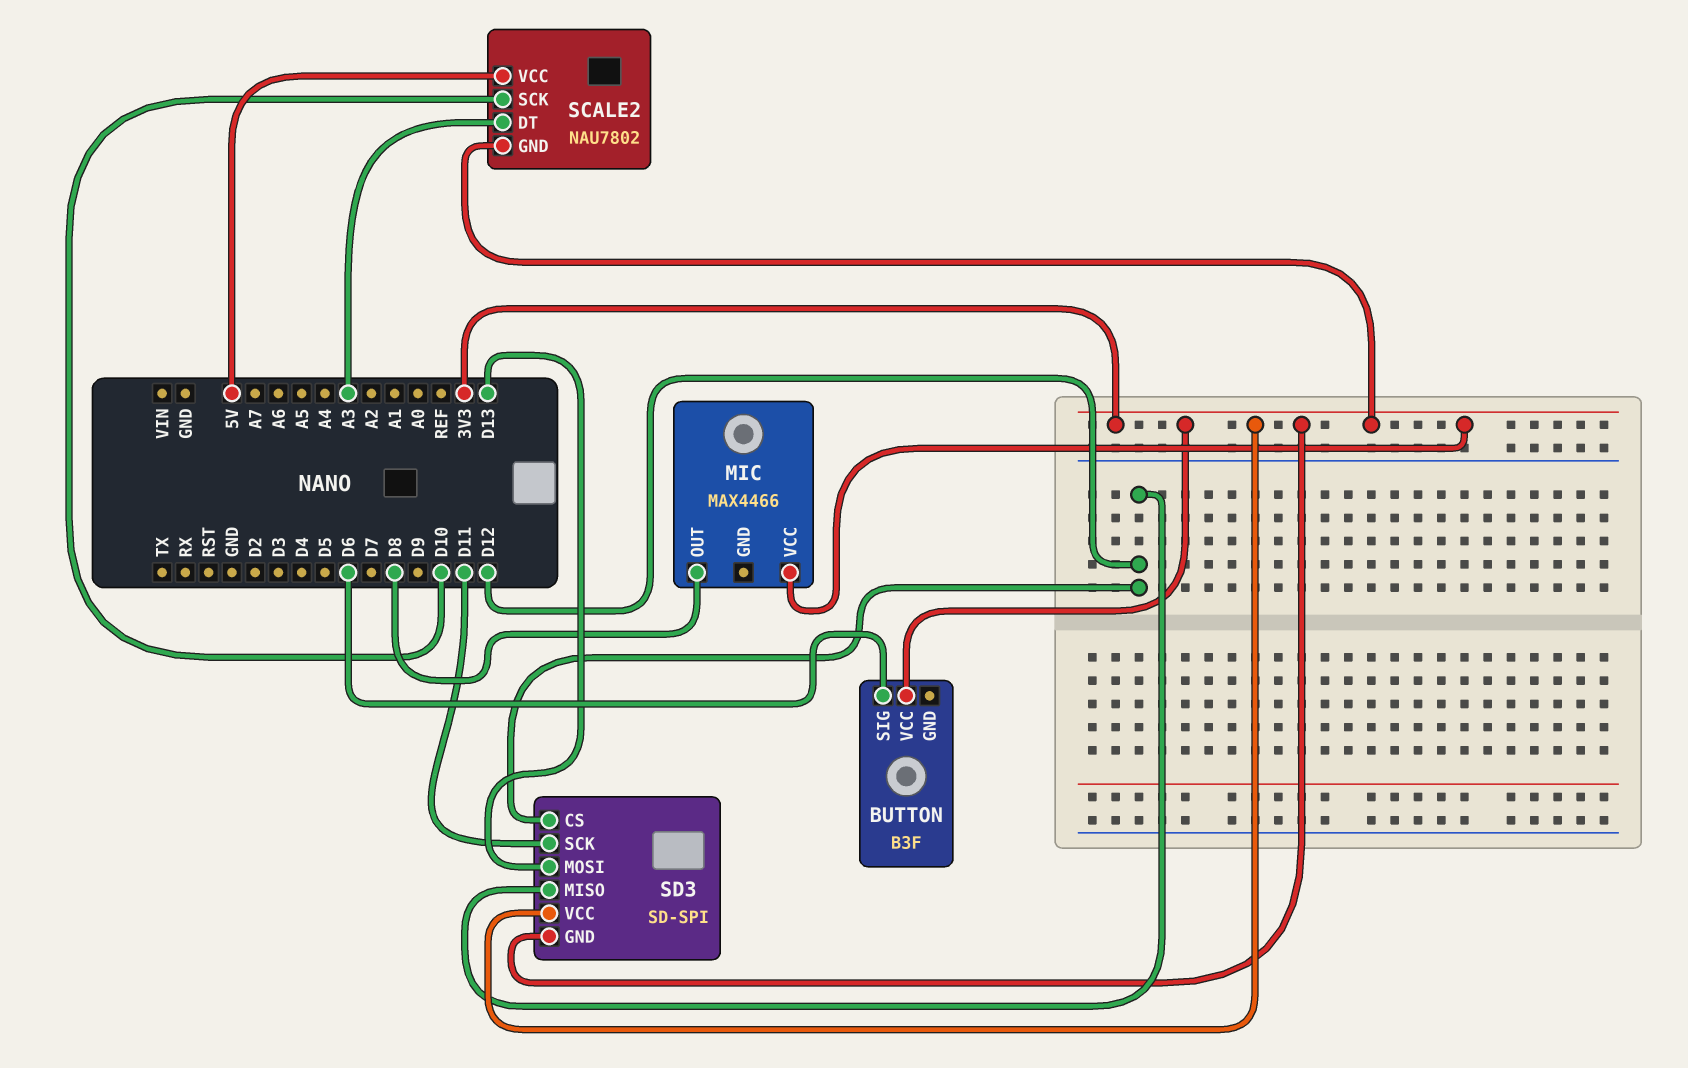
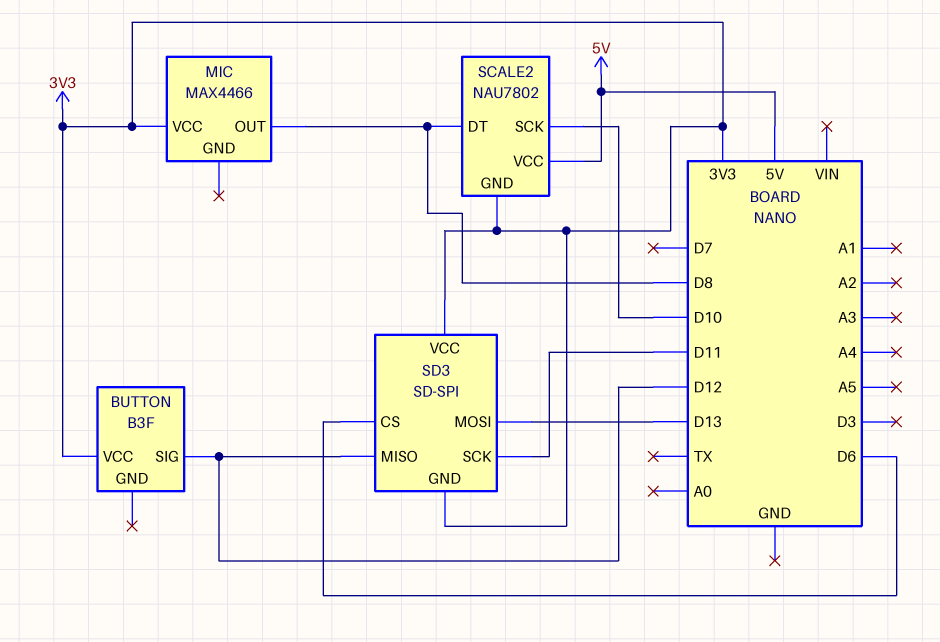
BUTTON pin SIG: D6 -> D12
SCALE2 pin DT: A3 -> D8
SD3 pin CS: D12 -> D6

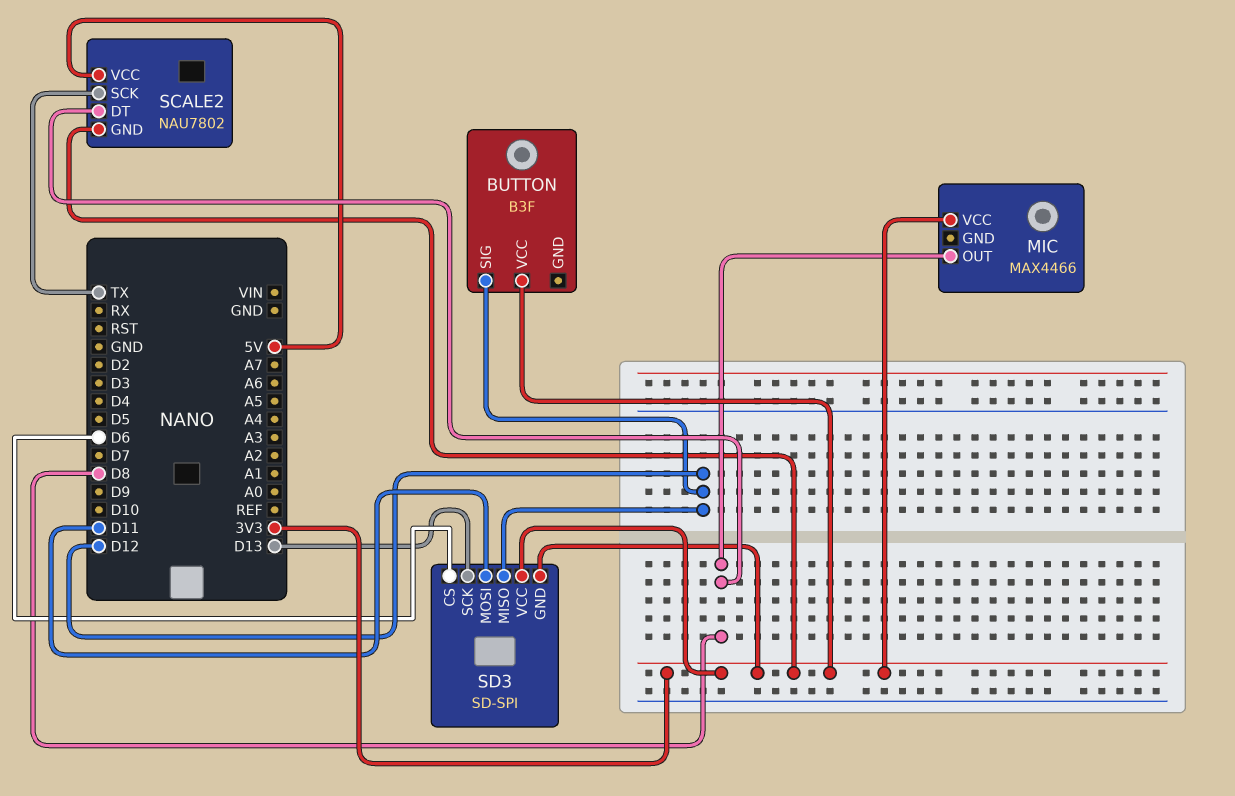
SCALE2 pin SCK: D10 -> TX
SD3 pin MOSI: D13 -> D11
SD3 pin SCK: D11 -> D13

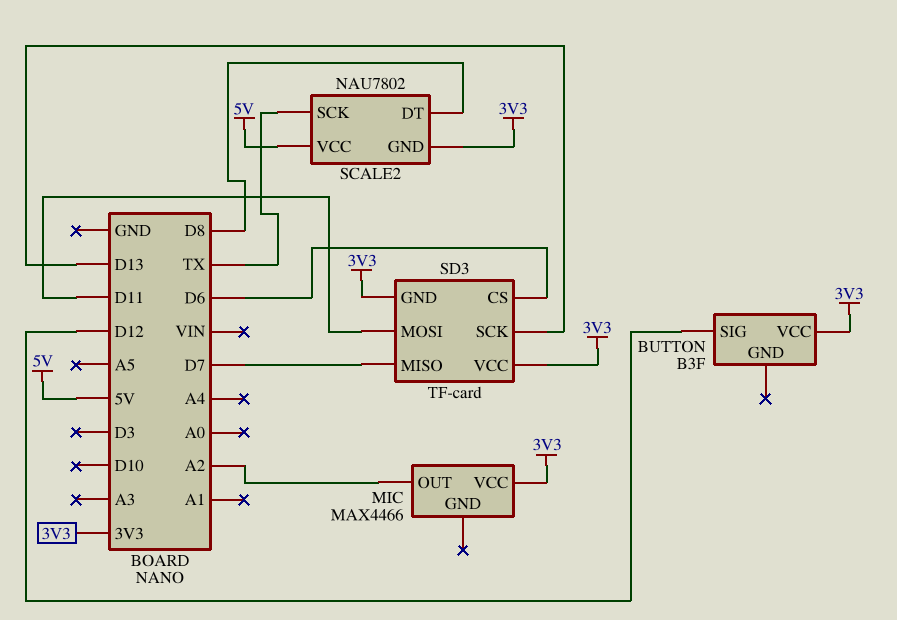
MIC pin OUT: D8 -> A2
SD3: SD-SPI -> TF-card
SD3 pin MISO: D12 -> D7

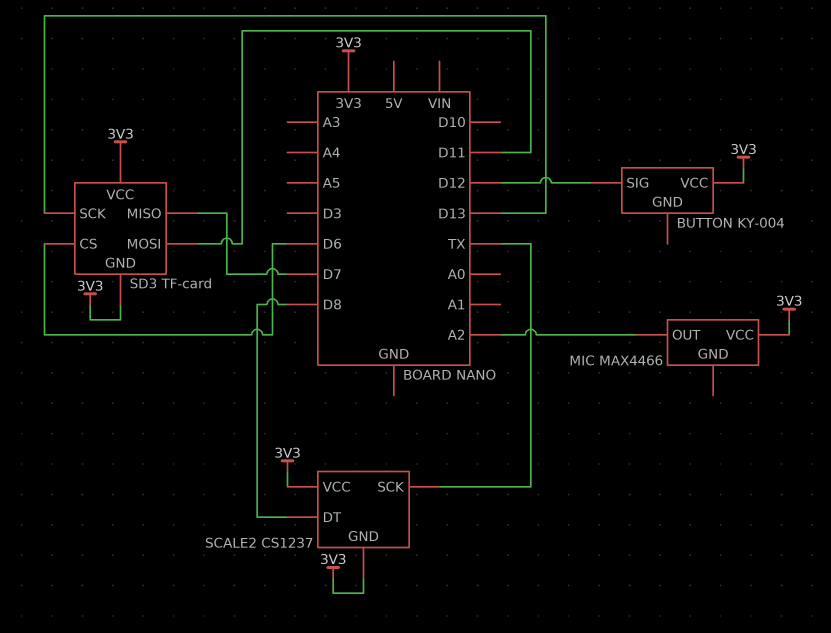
BUTTON: B3F -> KY-004
SCALE2: NAU7802 -> CS1237
SCALE2 pin VCC: 5V -> 3V3

